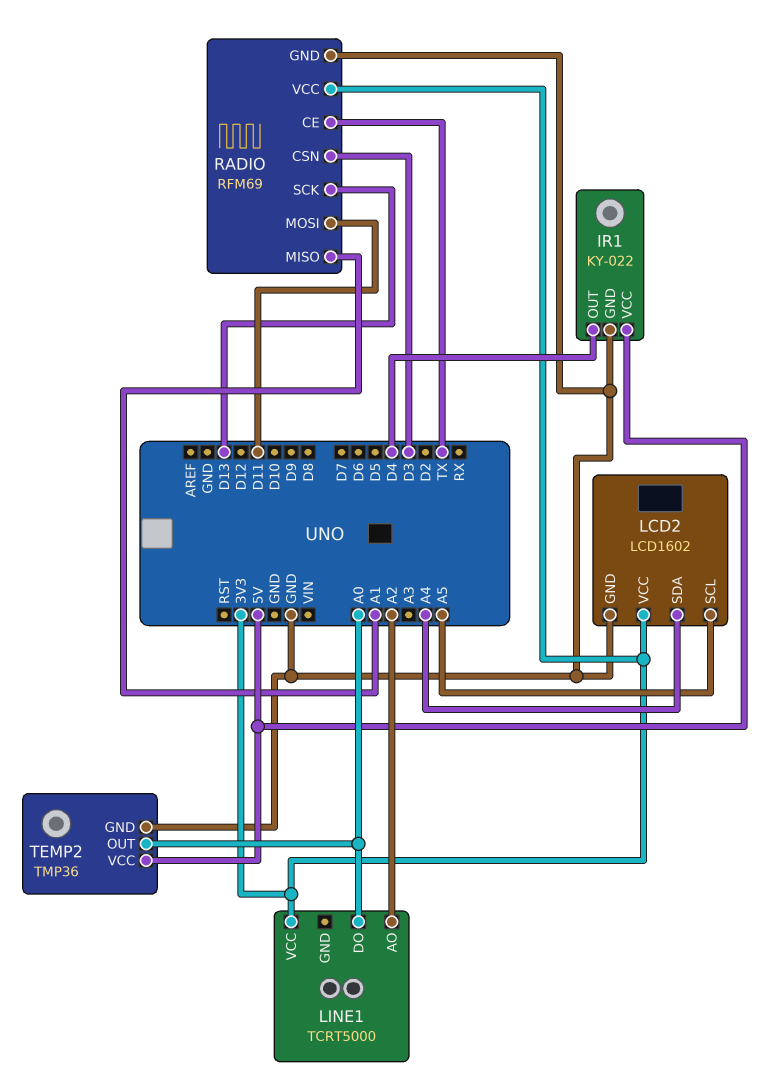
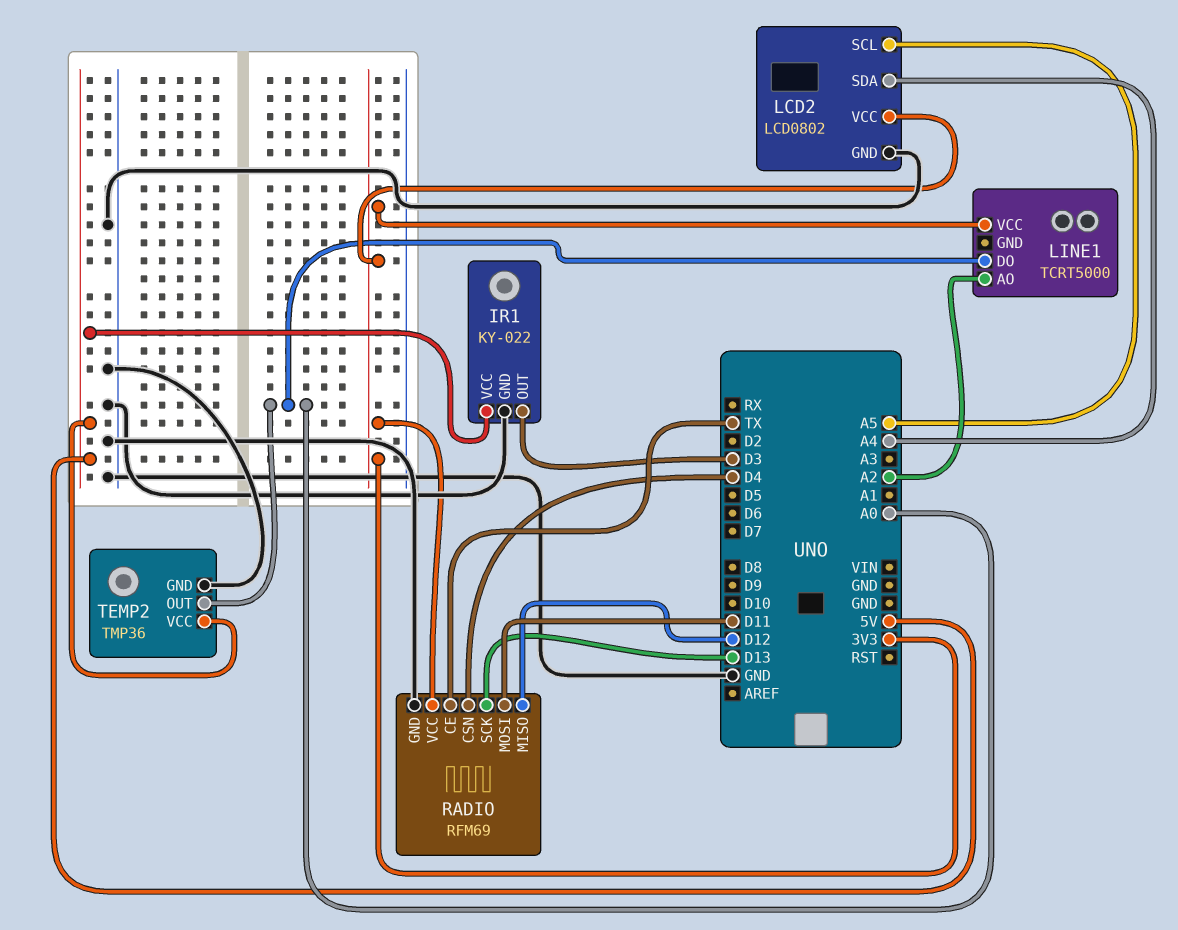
IR1 pin OUT: D4 -> D3
LCD2: LCD1602 -> LCD0802
RADIO pin CSN: D3 -> D4
RADIO pin MISO: A1 -> D12

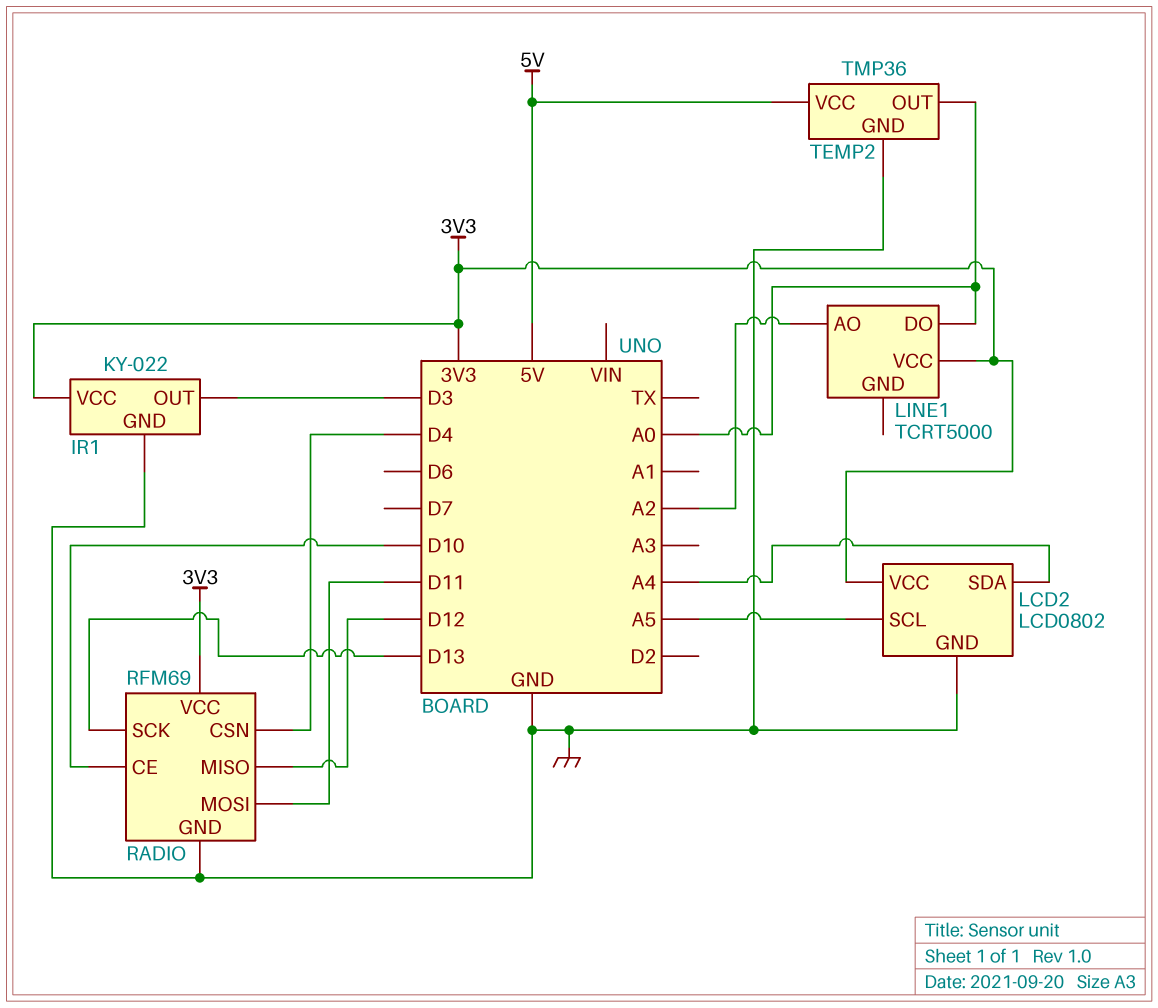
IR1 pin VCC: 5V -> 3V3
RADIO pin CE: TX -> D10

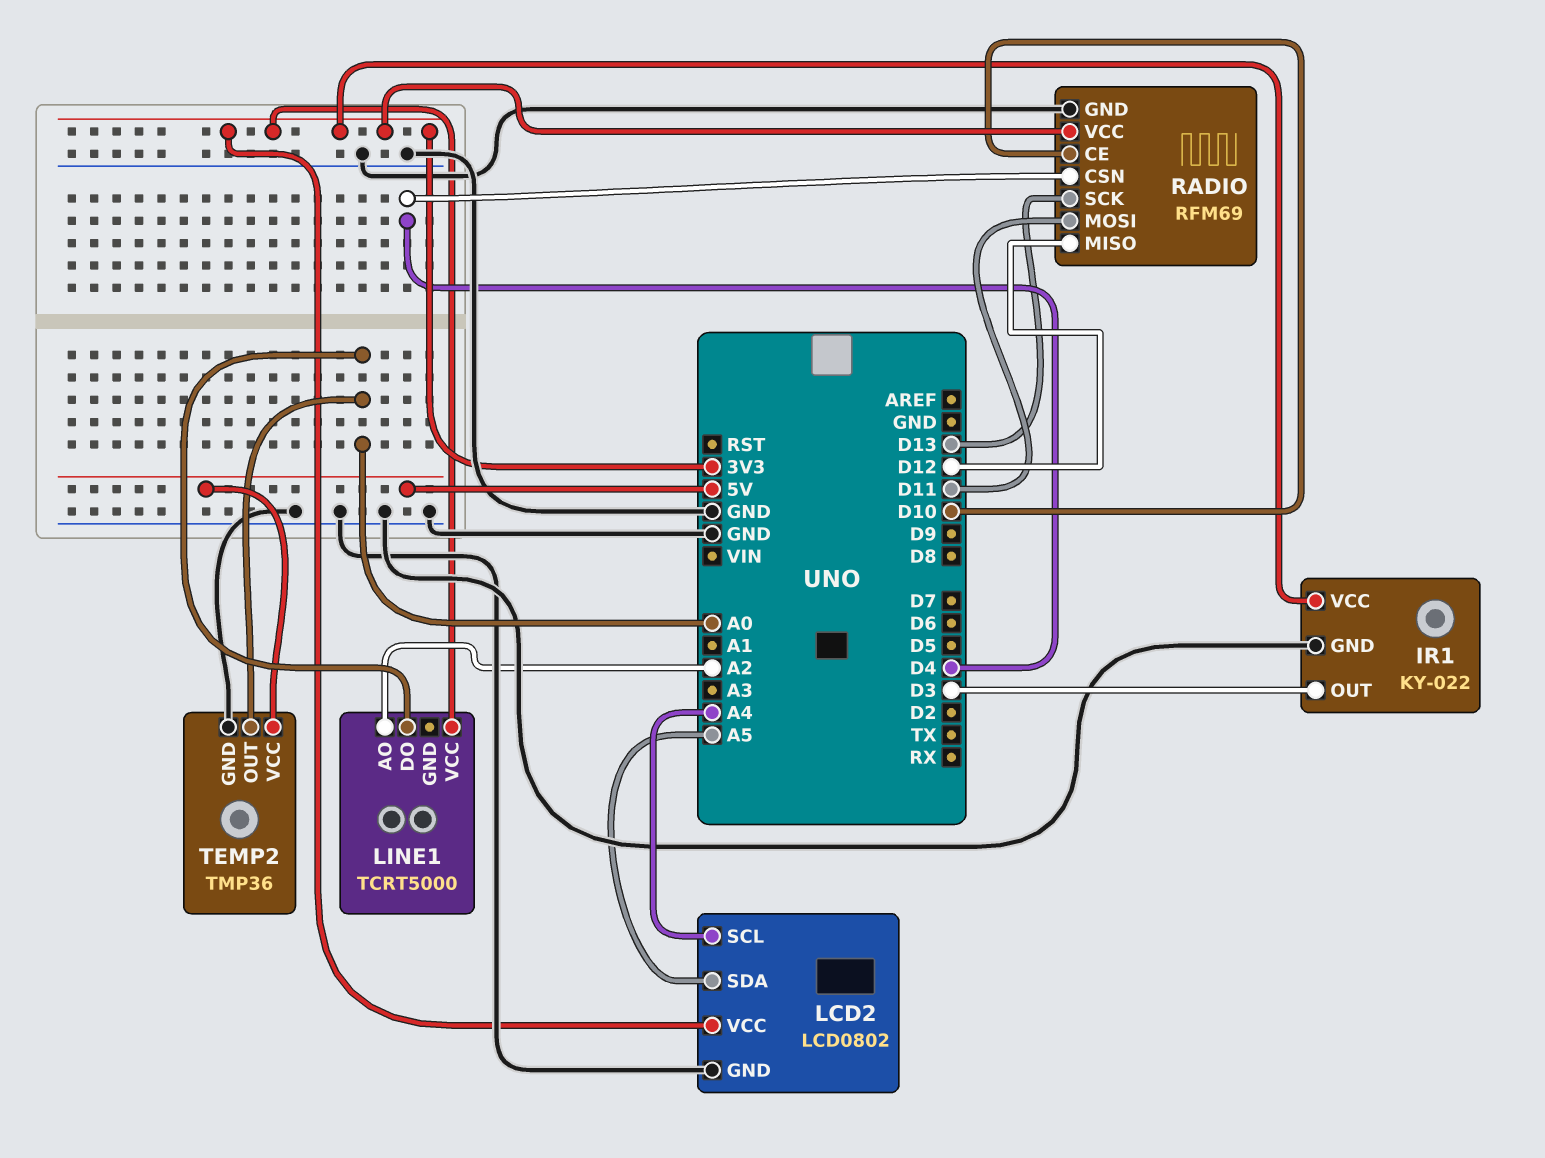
LCD2 pin SCL: A5 -> A4
LCD2 pin SDA: A4 -> A5

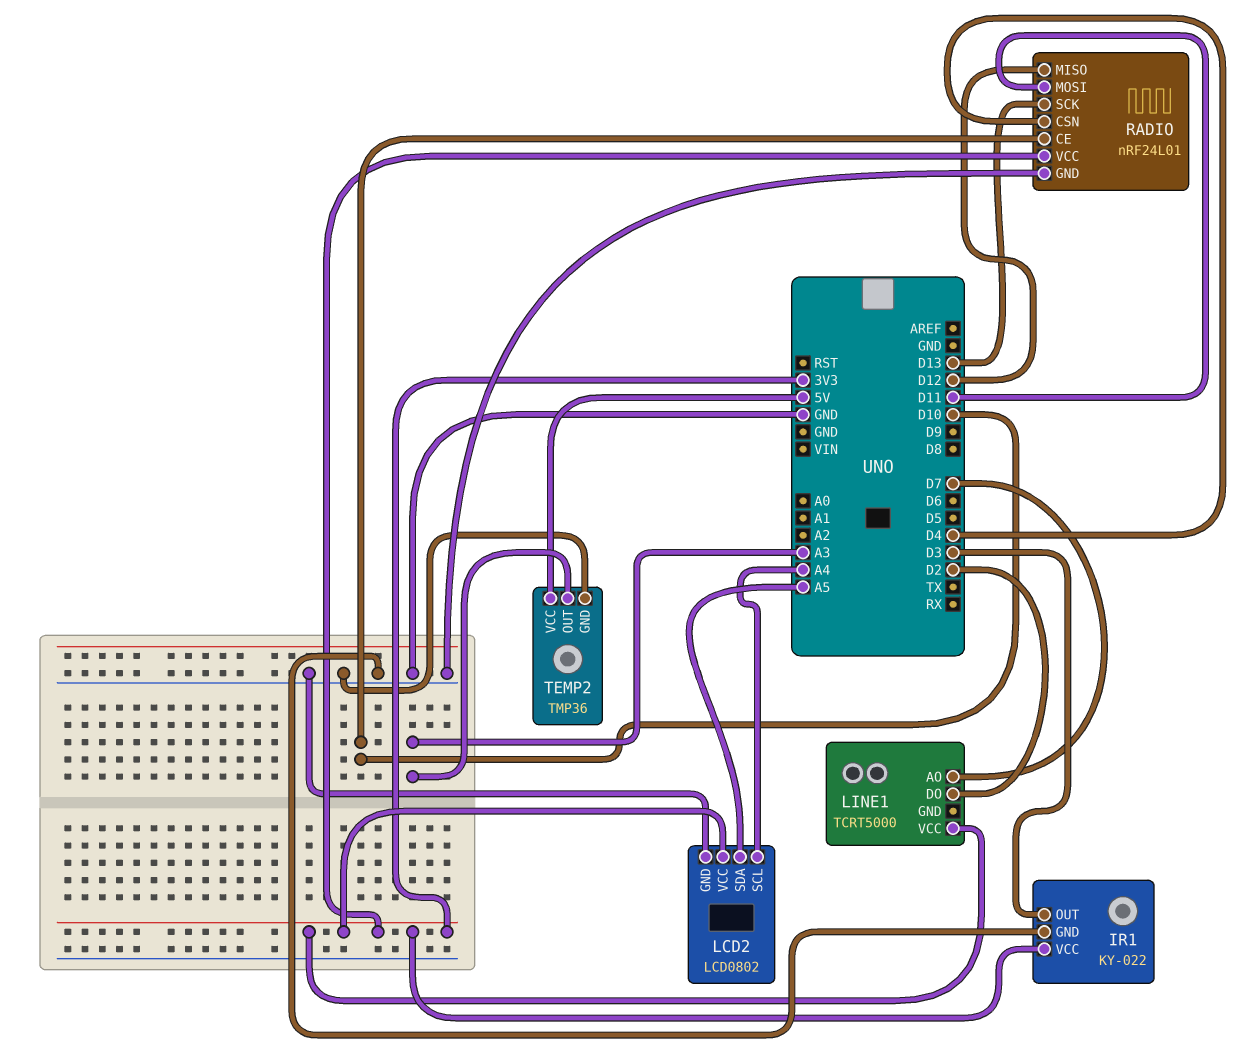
LINE1 pin AO: A2 -> D7
LINE1 pin DO: A0 -> D2
RADIO: RFM69 -> nRF24L01
TEMP2 pin OUT: A0 -> A3

